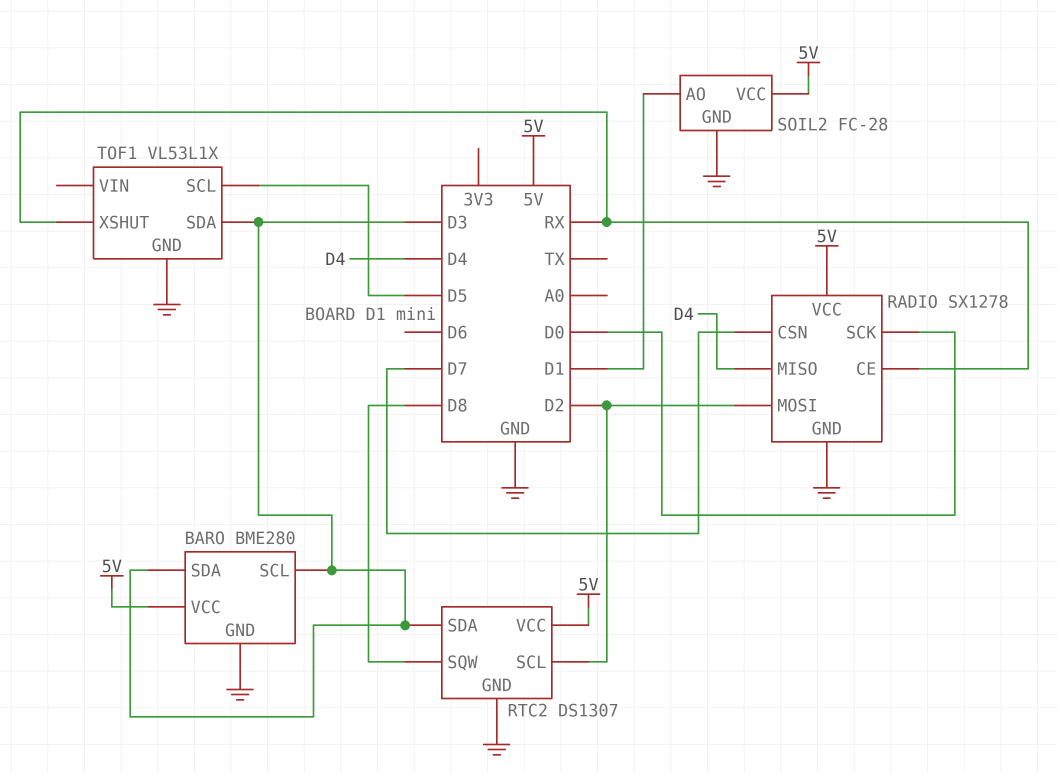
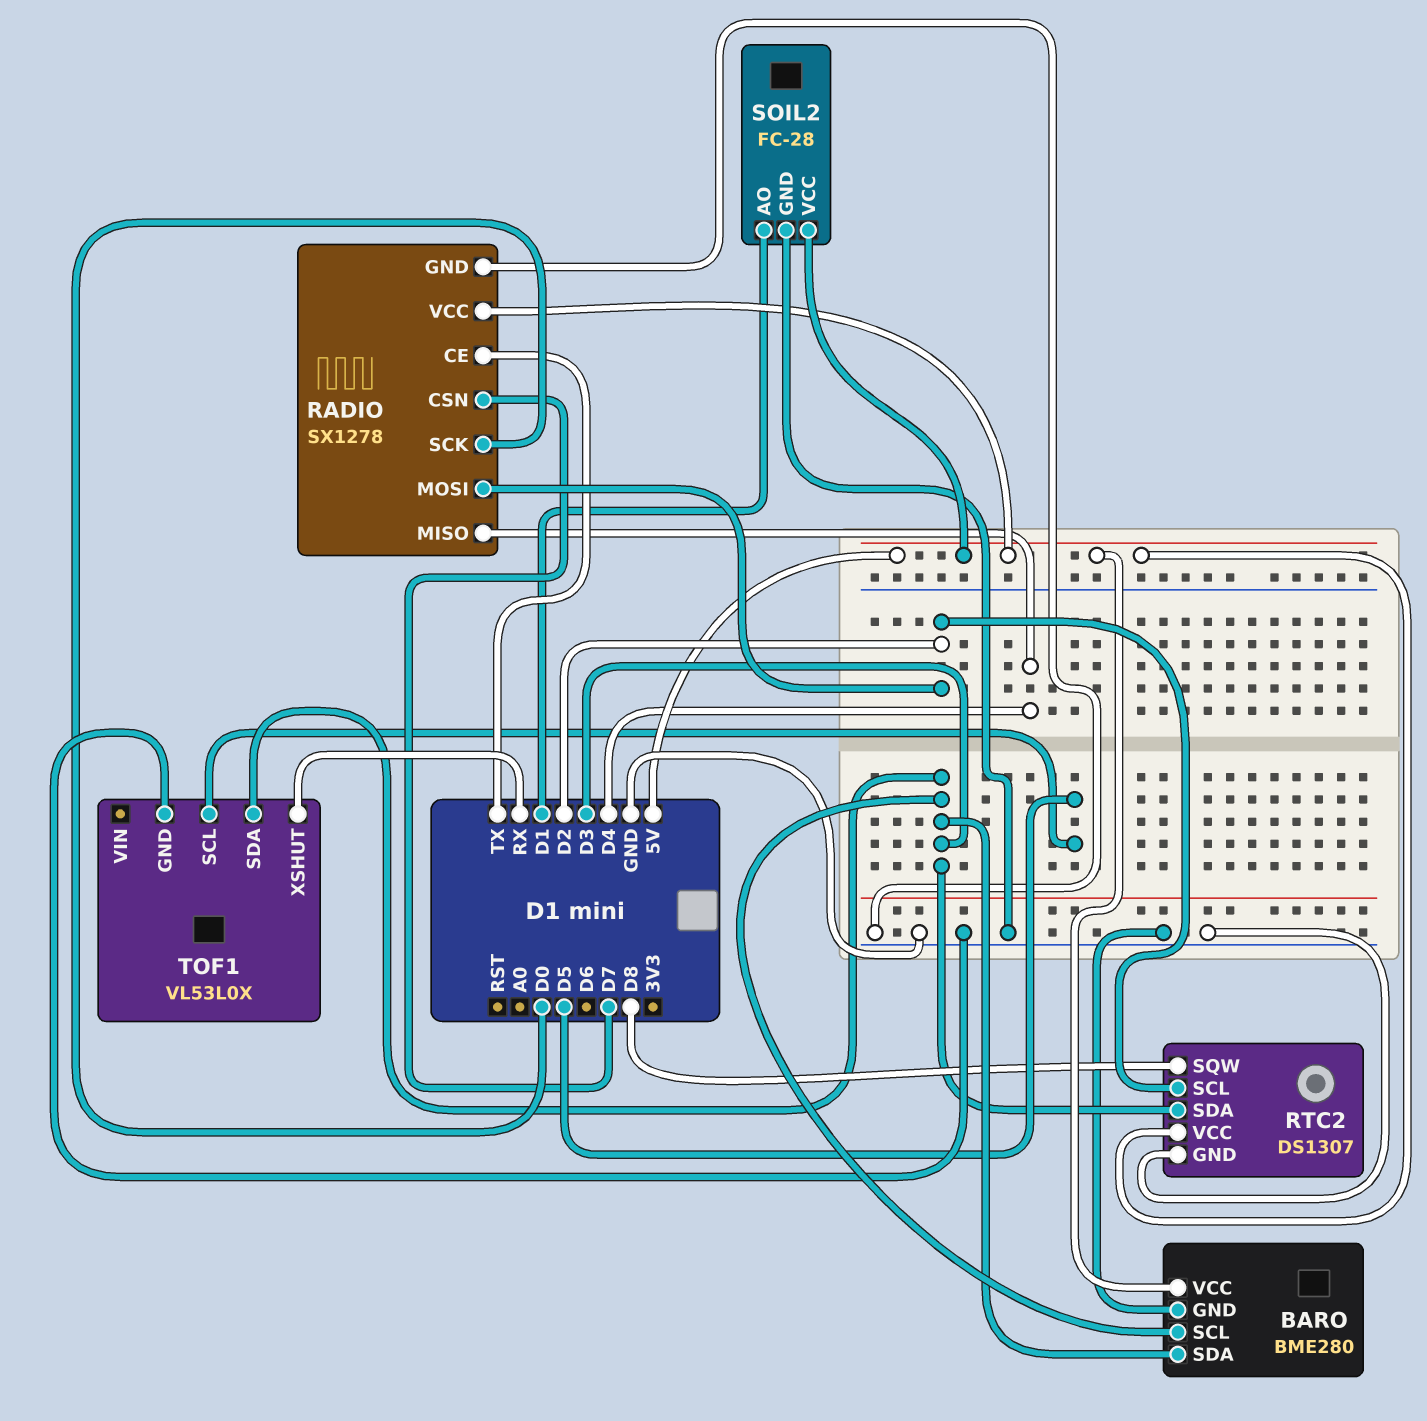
RADIO pin CE: RX -> TX
TOF1: VL53L1X -> VL53L0X

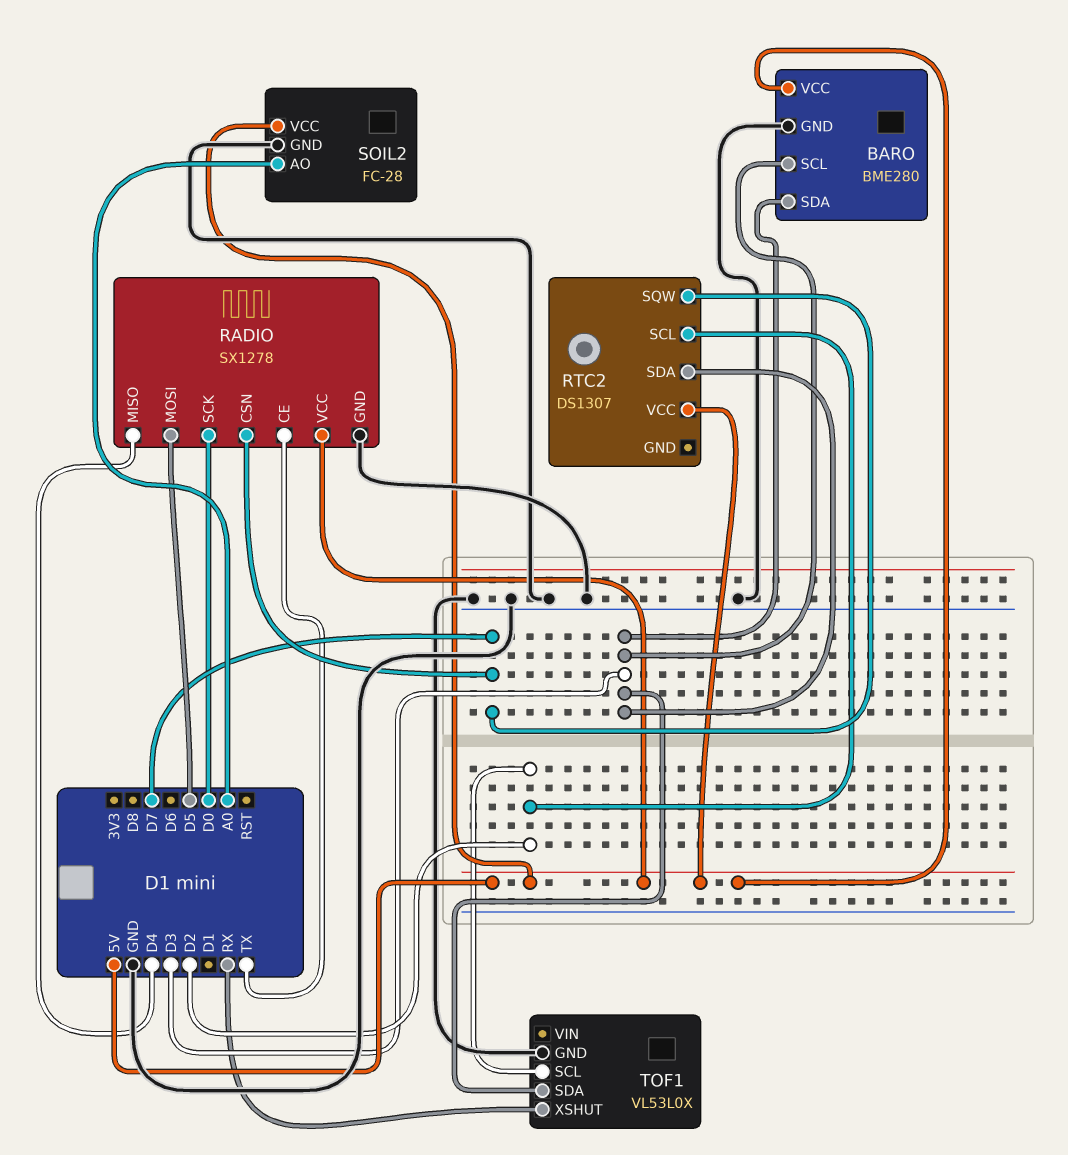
RADIO pin MOSI: D2 -> D5
RTC2 pin GND: GND -> none
RTC2 pin SQW: D8 -> D7
SOIL2 pin AO: D1 -> A0
TOF1 pin SCL: D5 -> D2

